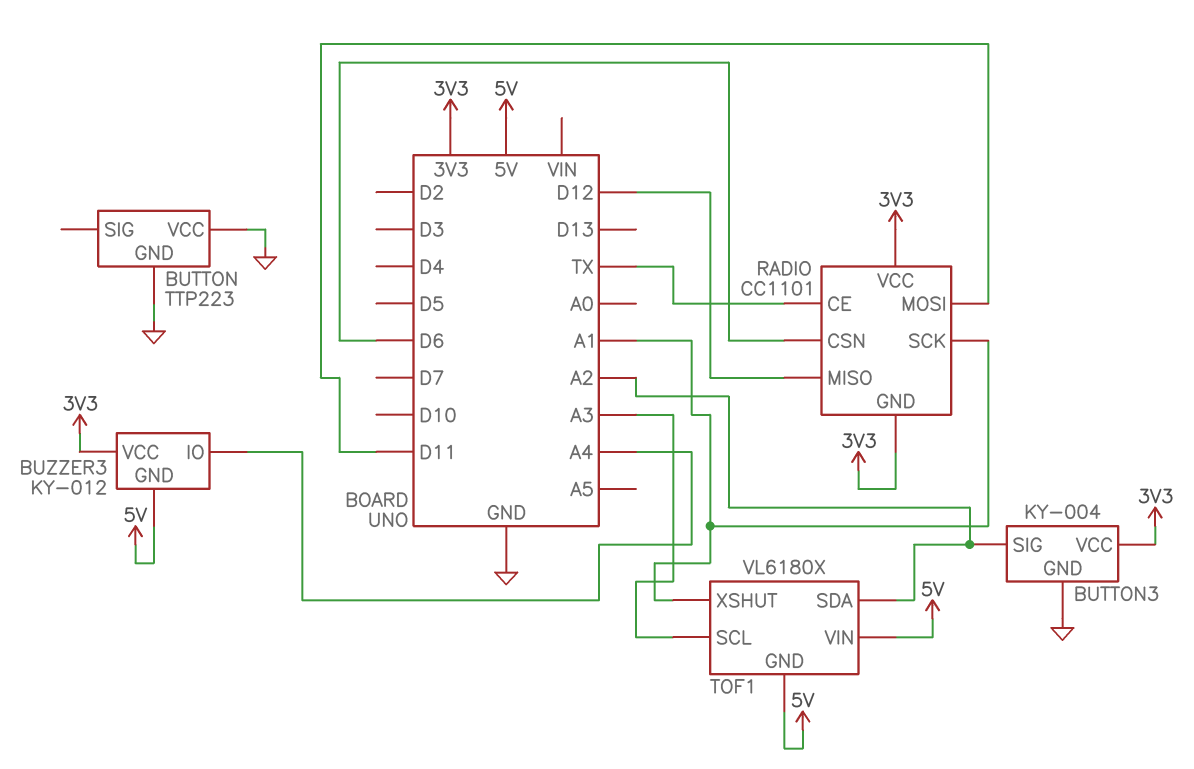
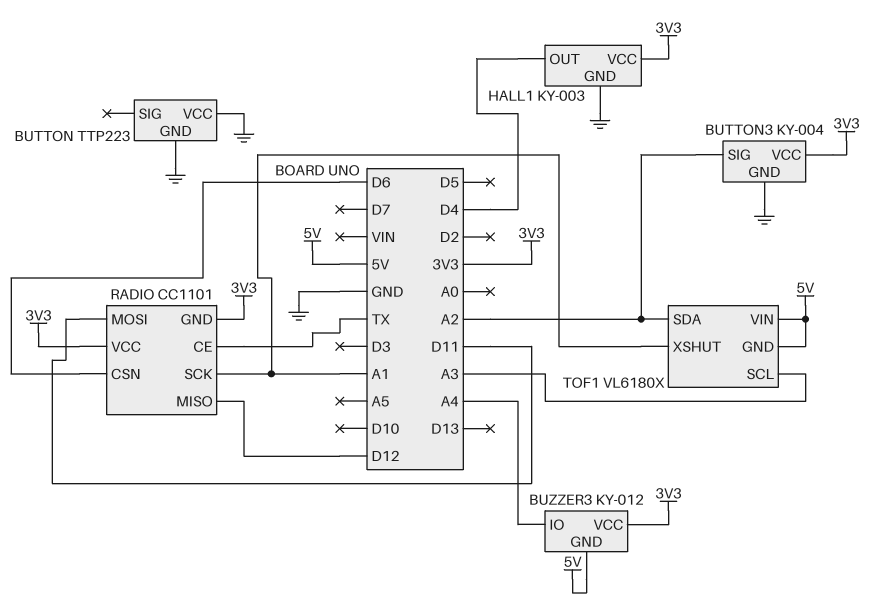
HALL1: none -> KY-003
HALL1 pin GND: none -> GND
HALL1 pin OUT: none -> D4
HALL1 pin VCC: none -> 3V3

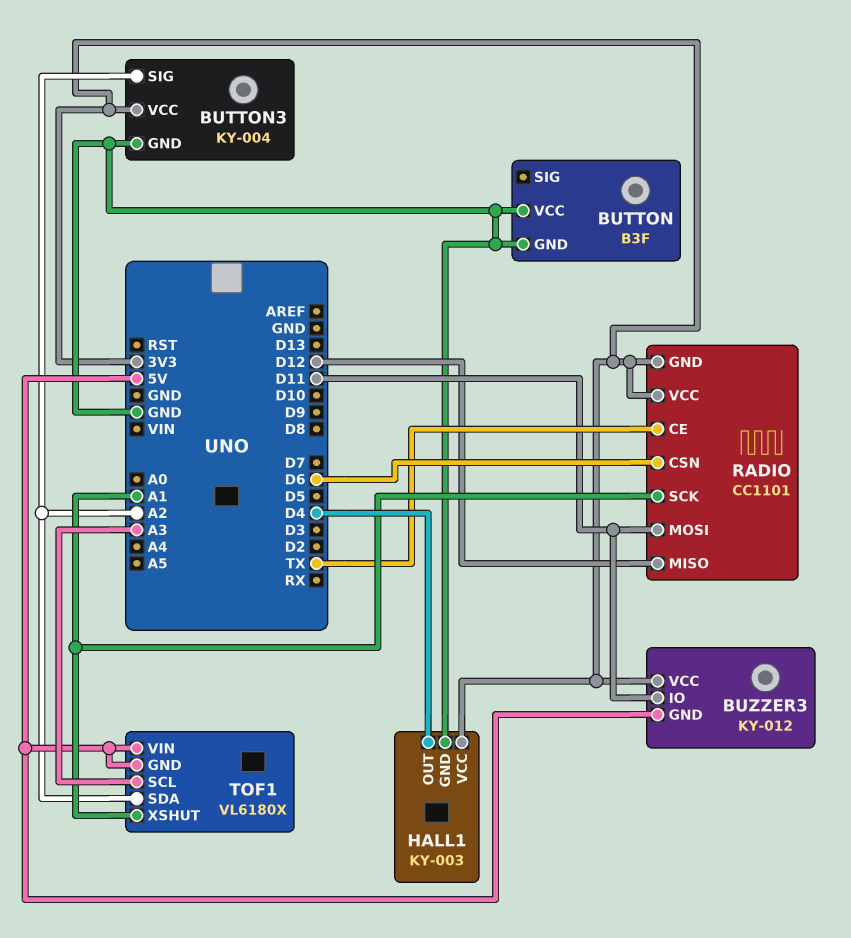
BUTTON: TTP223 -> B3F
BUZZER3 pin IO: A4 -> D11

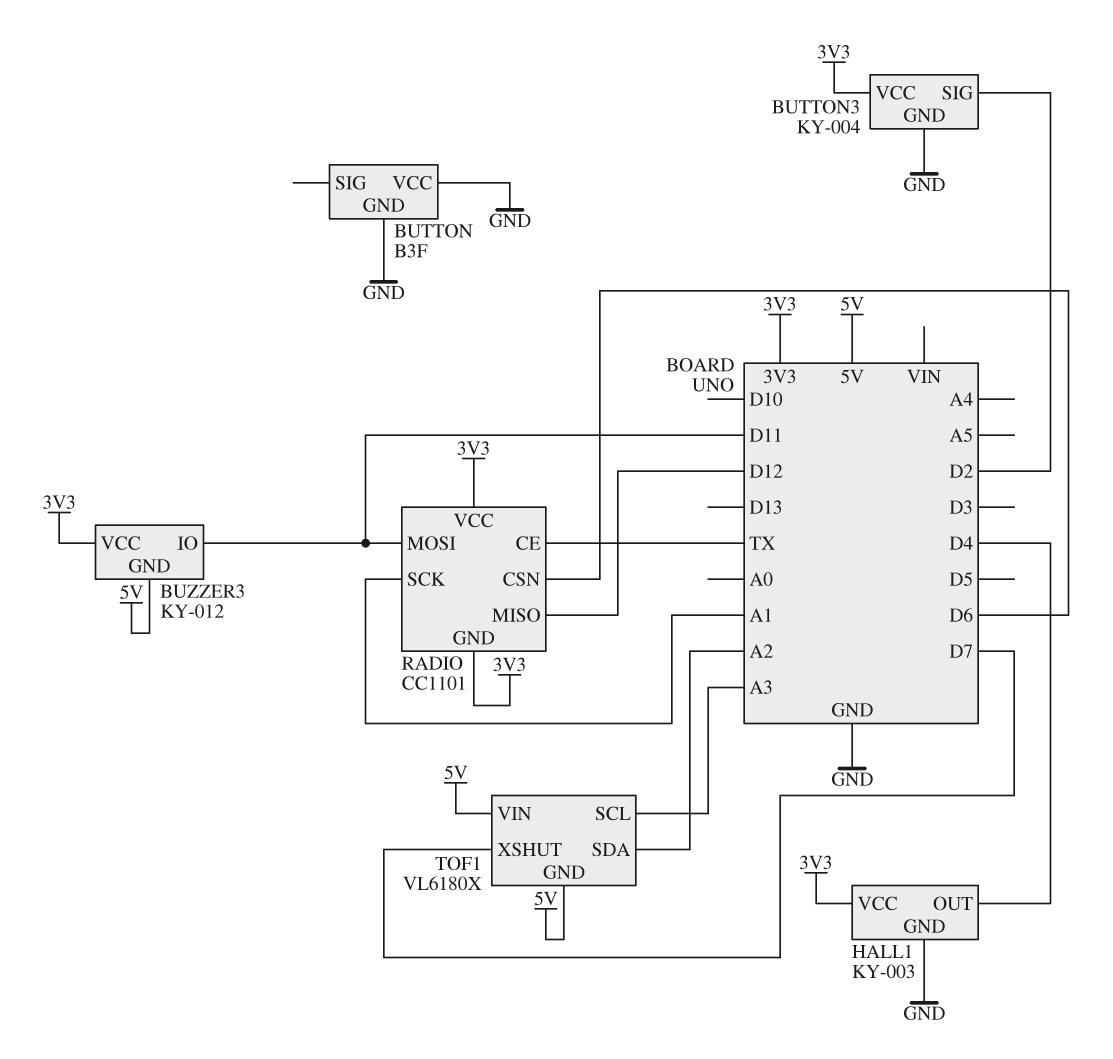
BUTTON3 pin SIG: A2 -> D2
TOF1 pin XSHUT: A1 -> D7

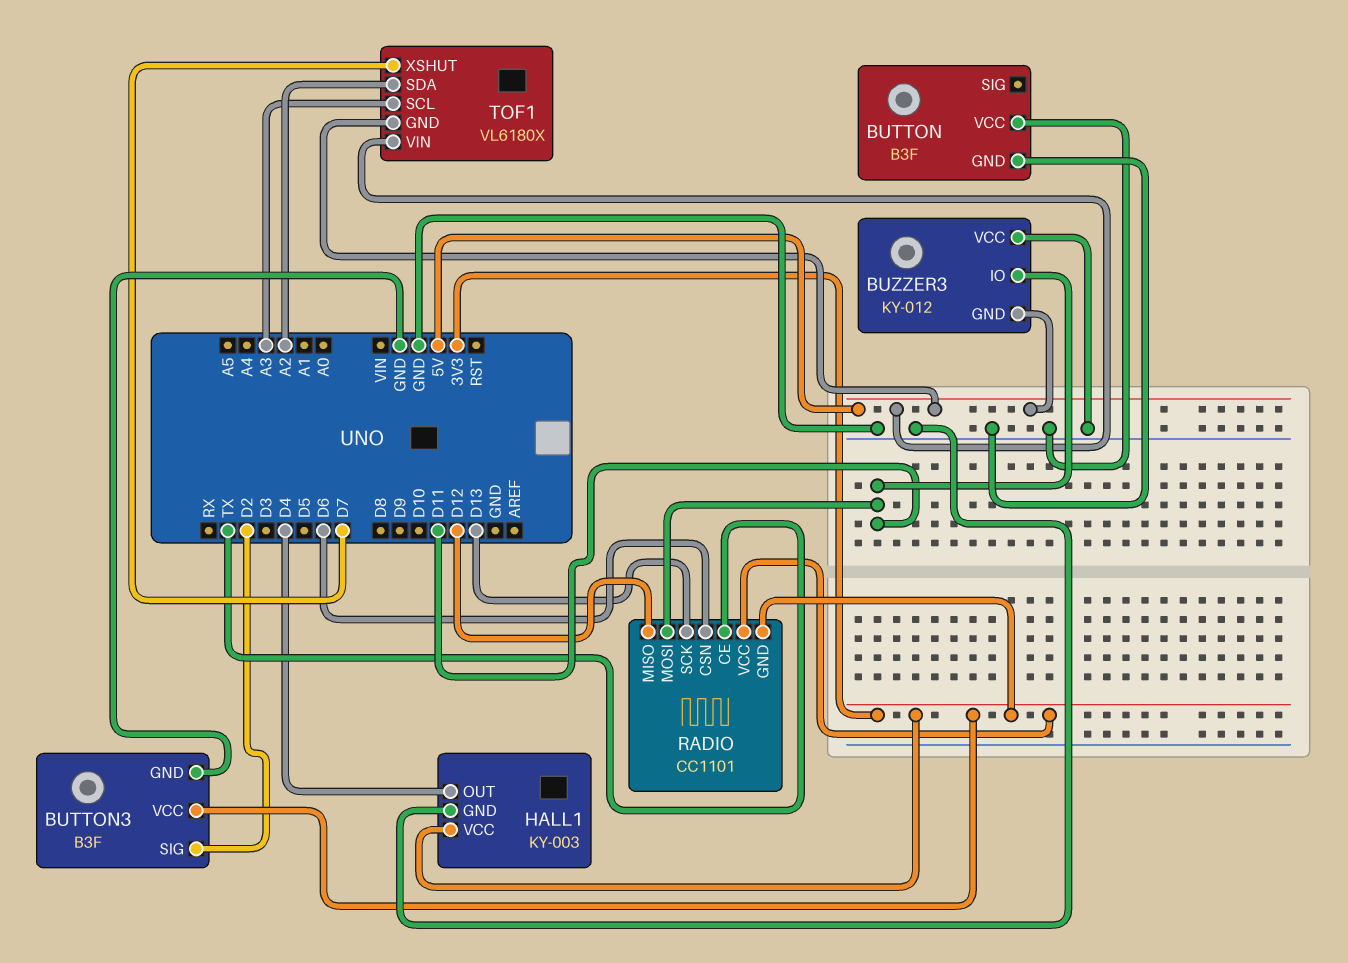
BUTTON3: KY-004 -> B3F
BUZZER3 pin VCC: 3V3 -> GND
RADIO pin SCK: A1 -> D13

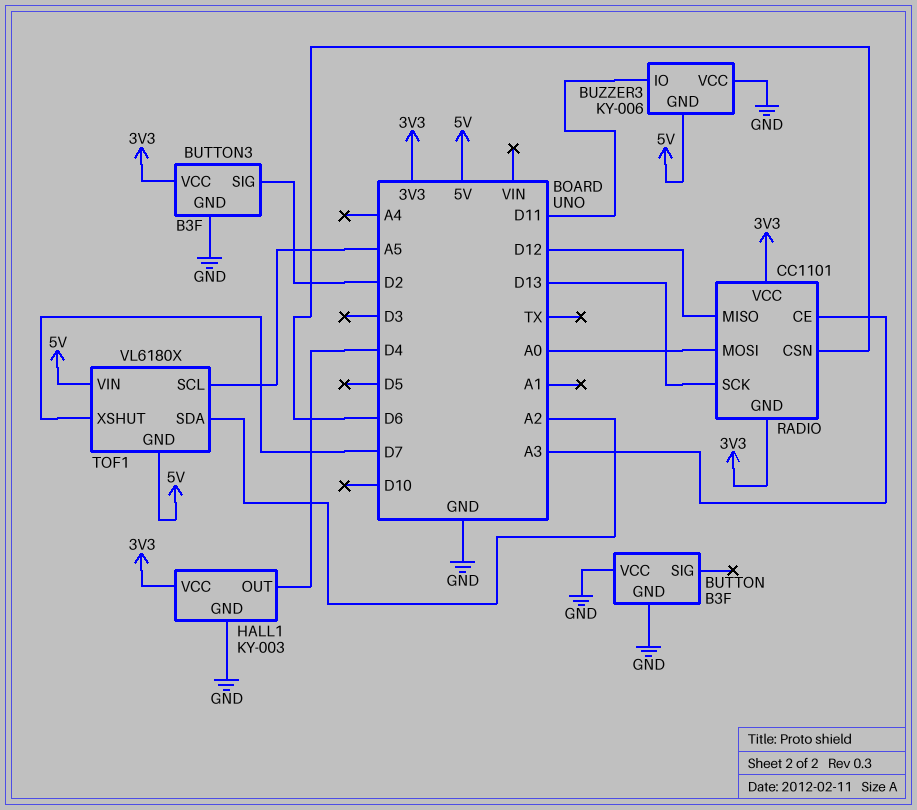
BUZZER3: KY-012 -> KY-006
RADIO pin CE: TX -> A3
RADIO pin MOSI: D11 -> A0
TOF1 pin SCL: A3 -> A5

